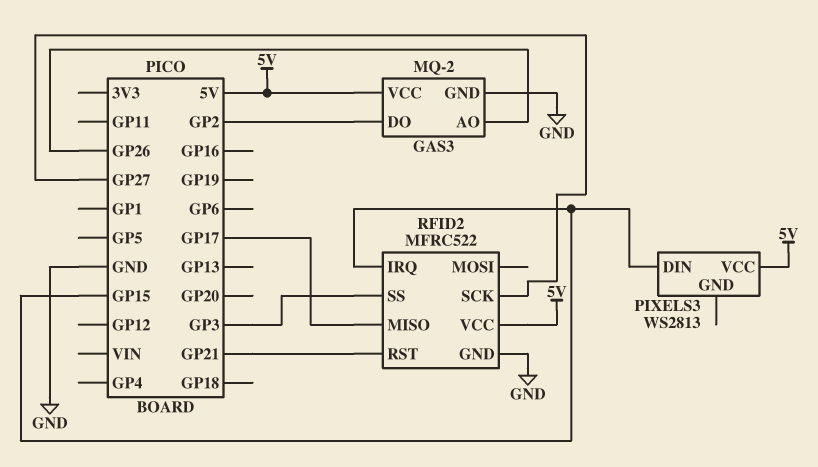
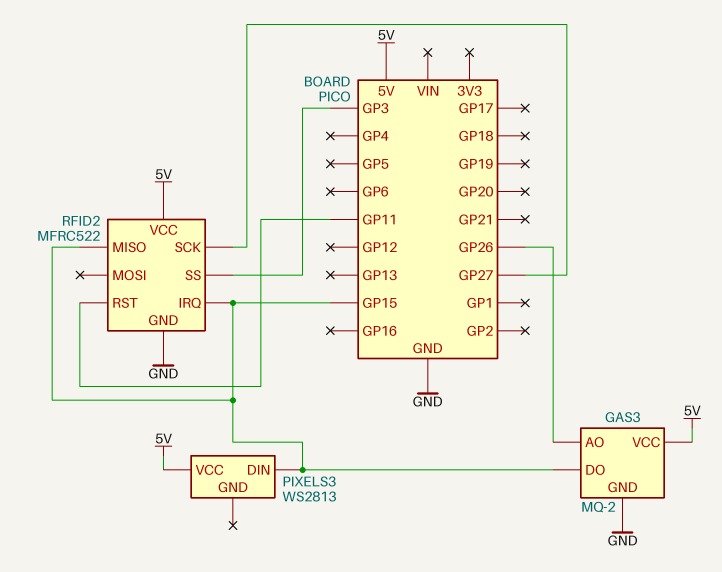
GAS3 pin DO: GP2 -> GP15
RFID2 pin MISO: GP17 -> GP15
RFID2 pin RST: GP21 -> GP11

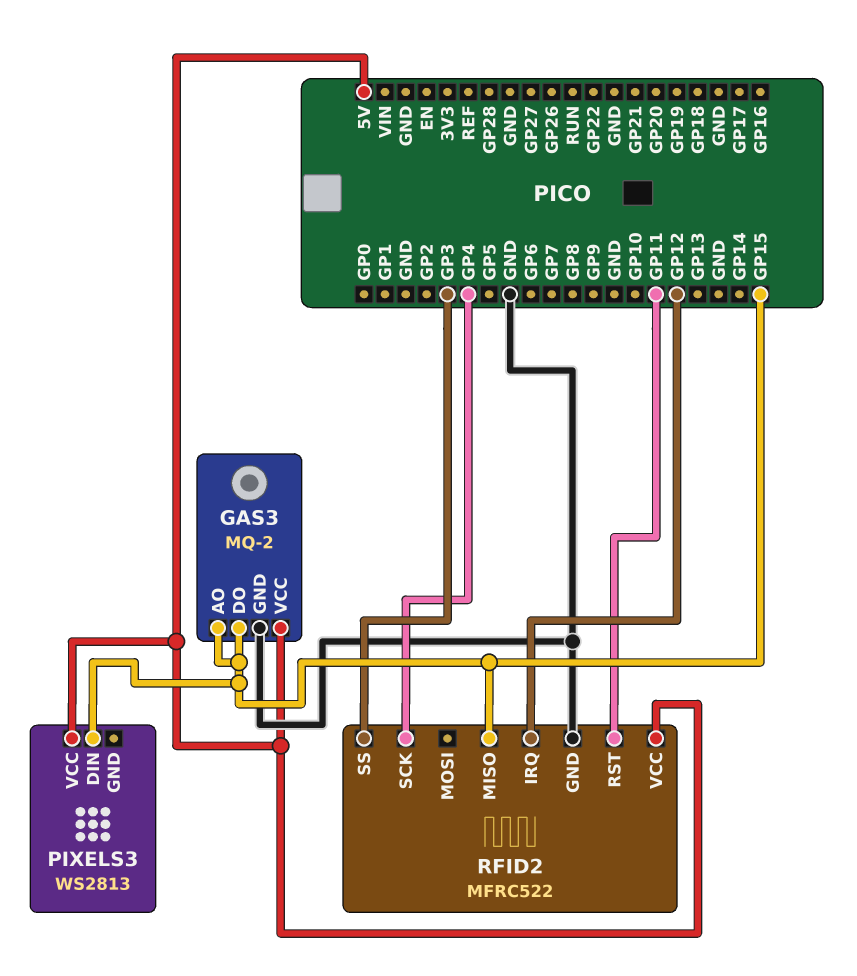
GAS3 pin AO: GP26 -> GP15
RFID2 pin IRQ: GP15 -> GP12
RFID2 pin SCK: GP27 -> GP4

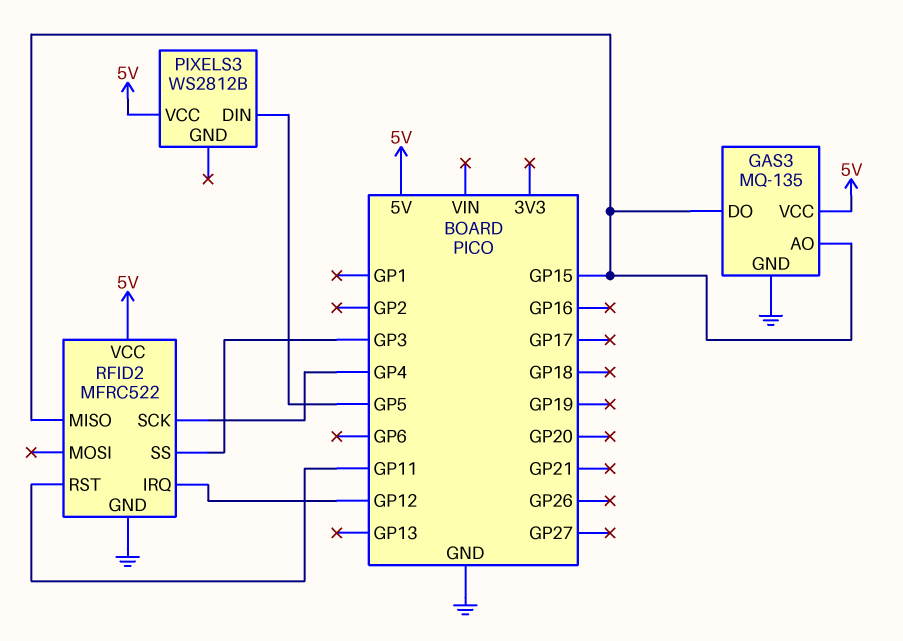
GAS3: MQ-2 -> MQ-135
PIXELS3: WS2813 -> WS2812B
PIXELS3 pin DIN: GP15 -> GP5

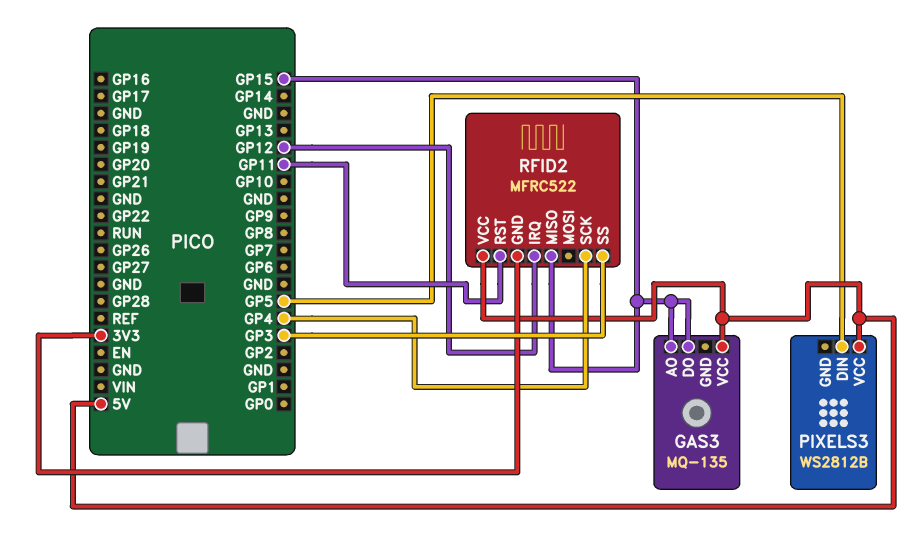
GAS3 pin GND: GND -> none
RFID2 pin GND: GND -> 3V3

